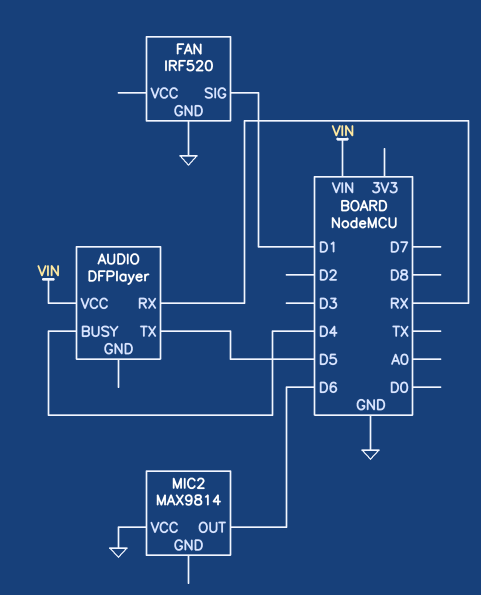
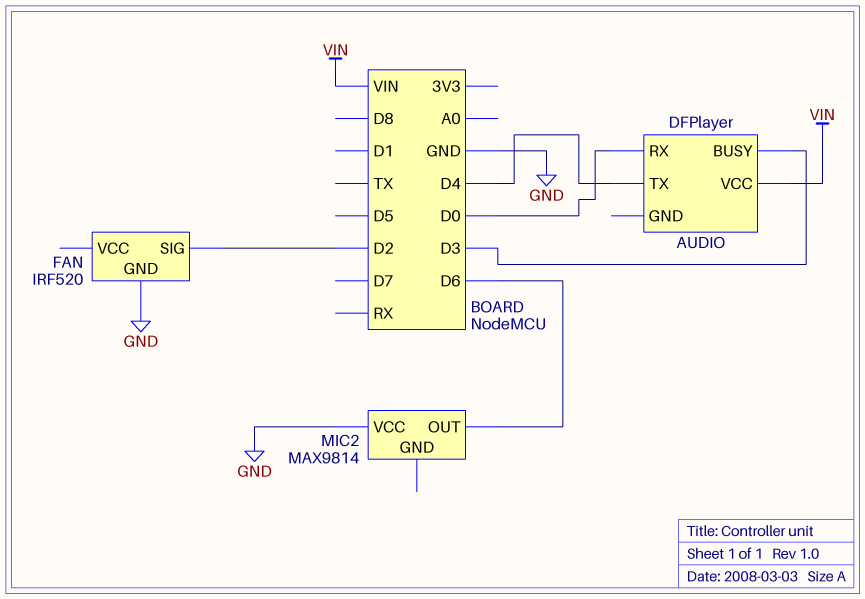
AUDIO pin BUSY: D4 -> D3
AUDIO pin RX: RX -> D0
AUDIO pin TX: D5 -> D4
FAN pin SIG: D1 -> D2

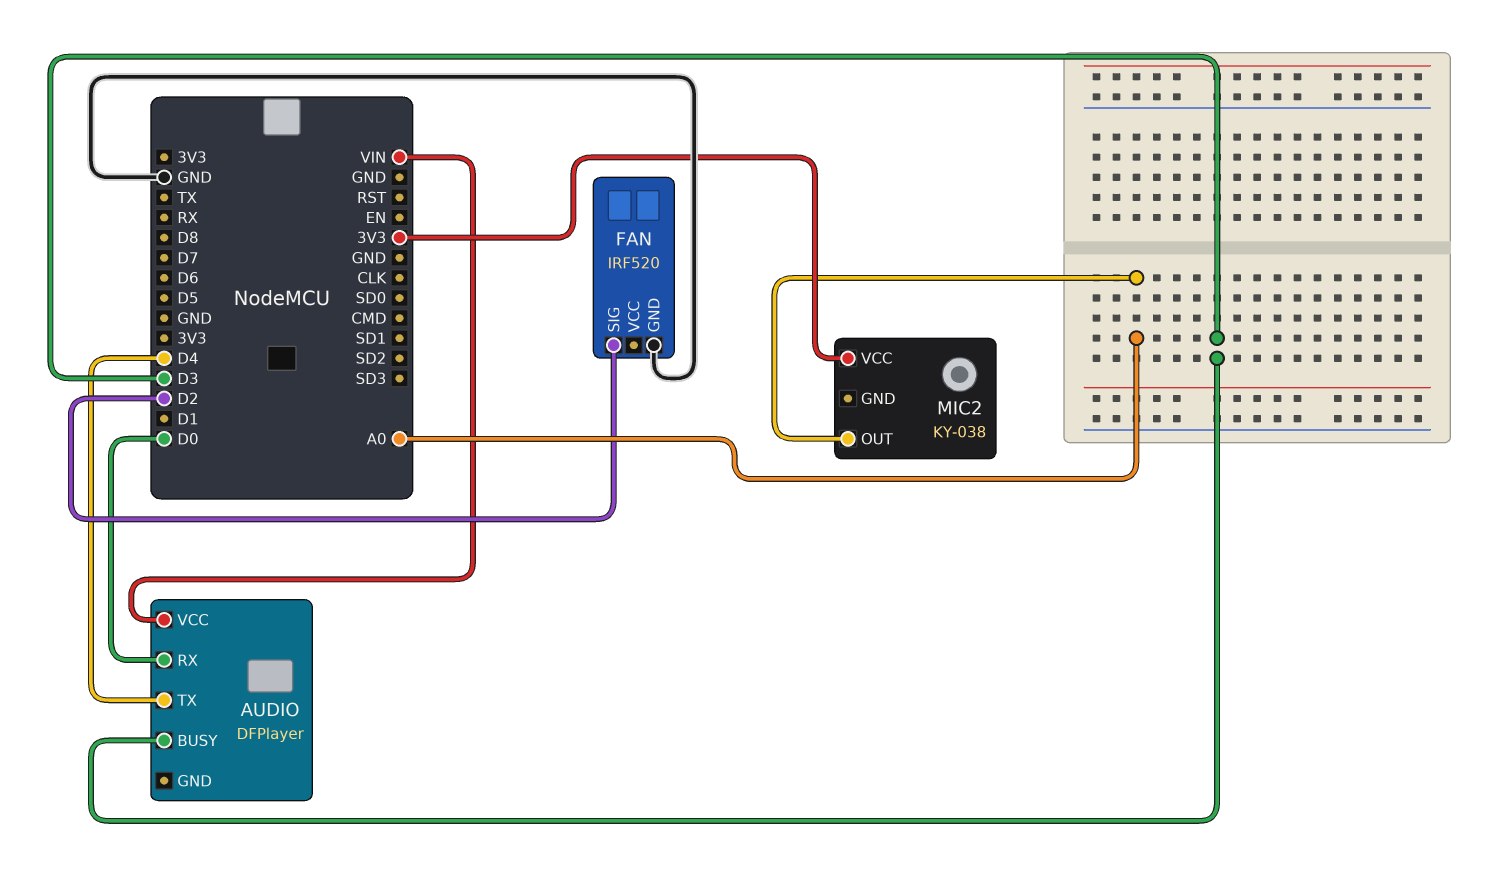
MIC2: MAX9814 -> KY-038
MIC2 pin OUT: D6 -> A0
MIC2 pin VCC: GND -> 3V3

